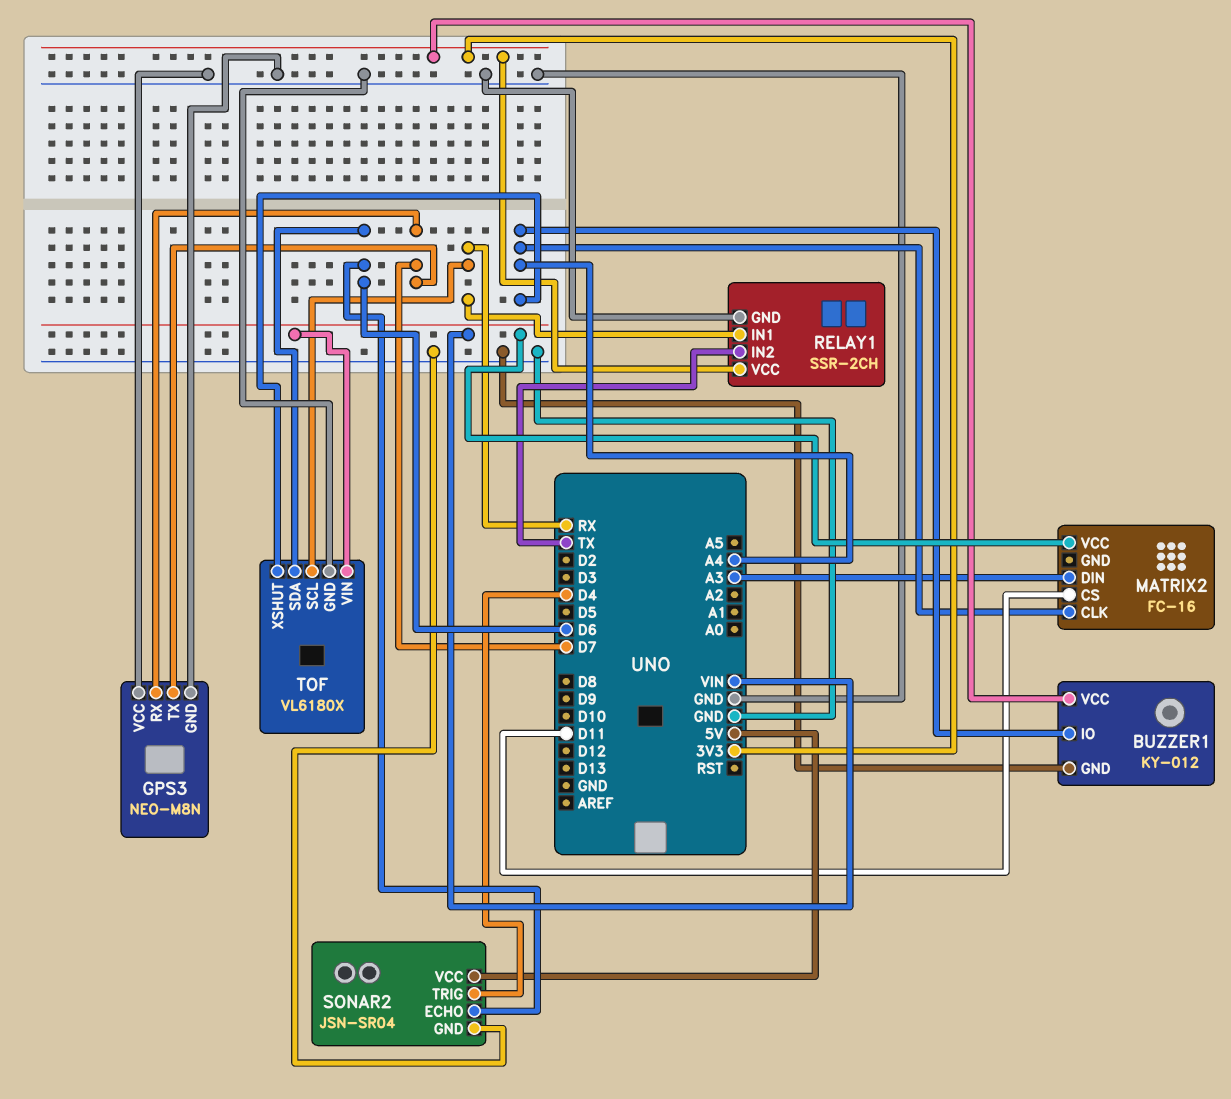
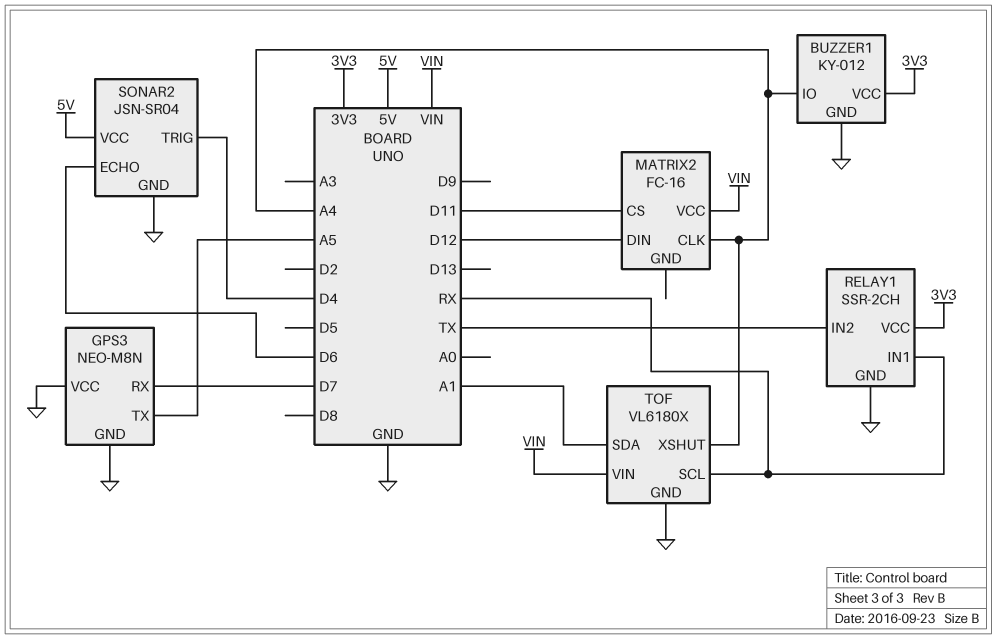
GPS3 pin TX: D7 -> A5
MATRIX2 pin DIN: A3 -> D12
TOF pin SDA: D6 -> A1

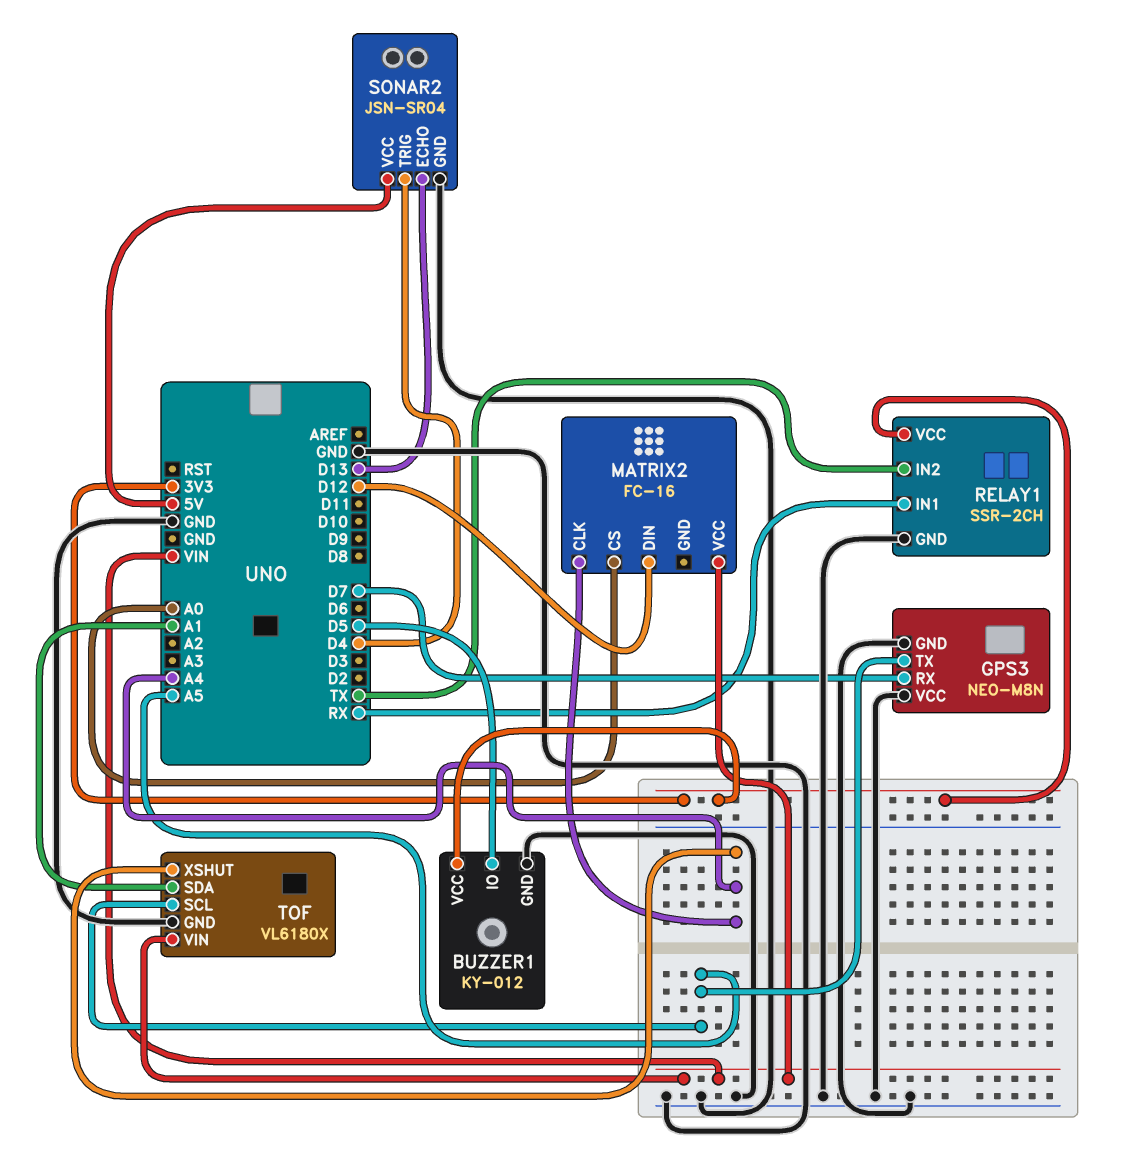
BUZZER1 pin IO: A4 -> D5
MATRIX2 pin CS: D11 -> A0
SONAR2 pin ECHO: D6 -> D13
TOF pin SCL: RX -> A5

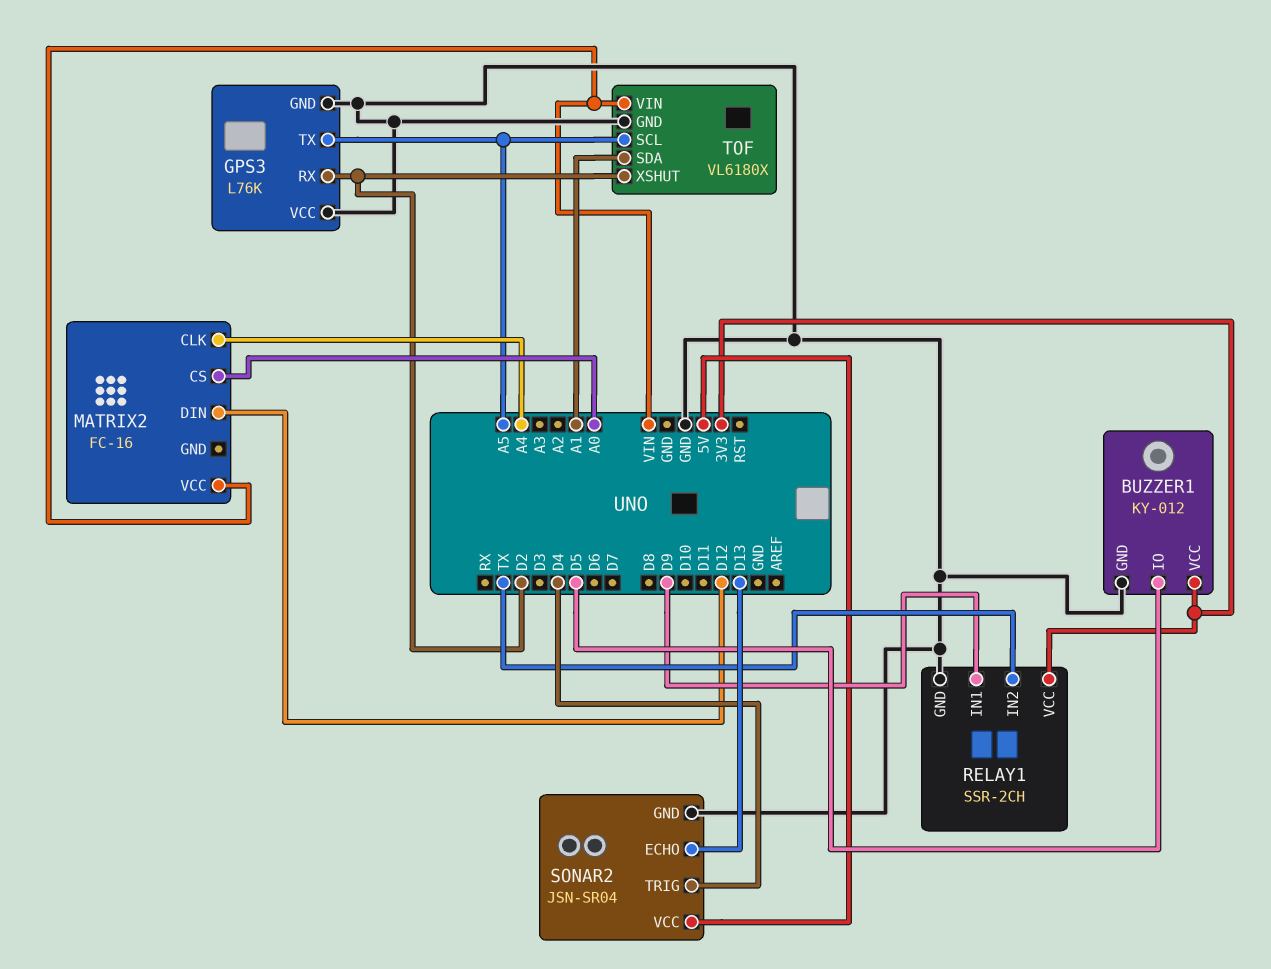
GPS3: NEO-M8N -> L76K
GPS3 pin RX: D7 -> D2
RELAY1 pin IN1: RX -> D9
TOF pin XSHUT: A4 -> D2

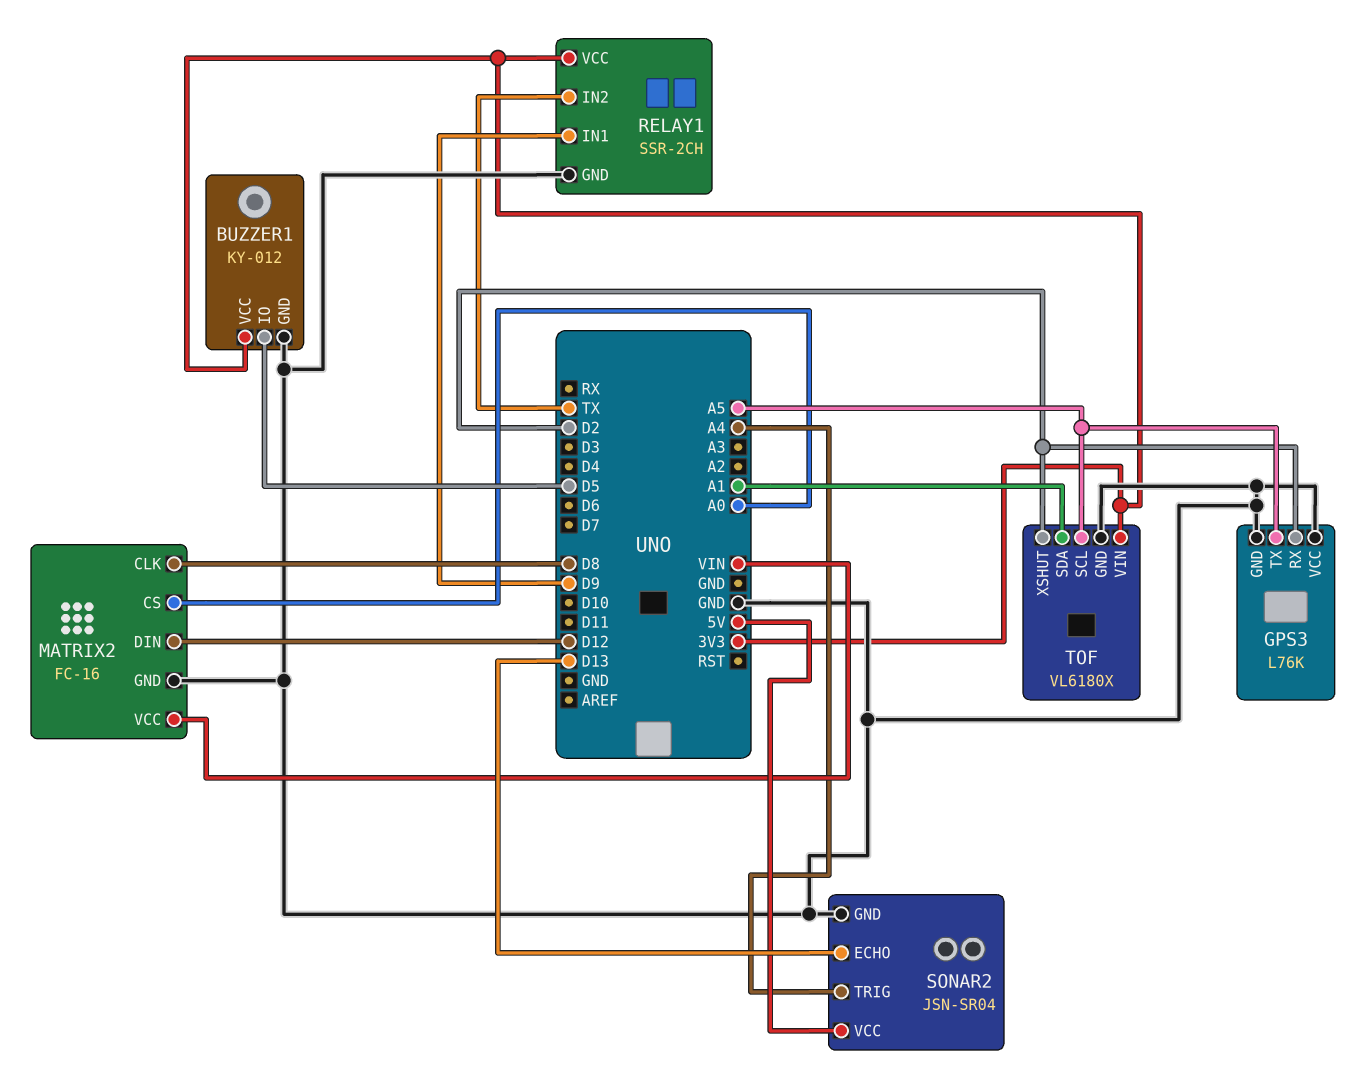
MATRIX2 pin CLK: A4 -> D8
MATRIX2 pin GND: none -> GND
SONAR2 pin TRIG: D4 -> A4
TOF pin VIN: VIN -> 3V3

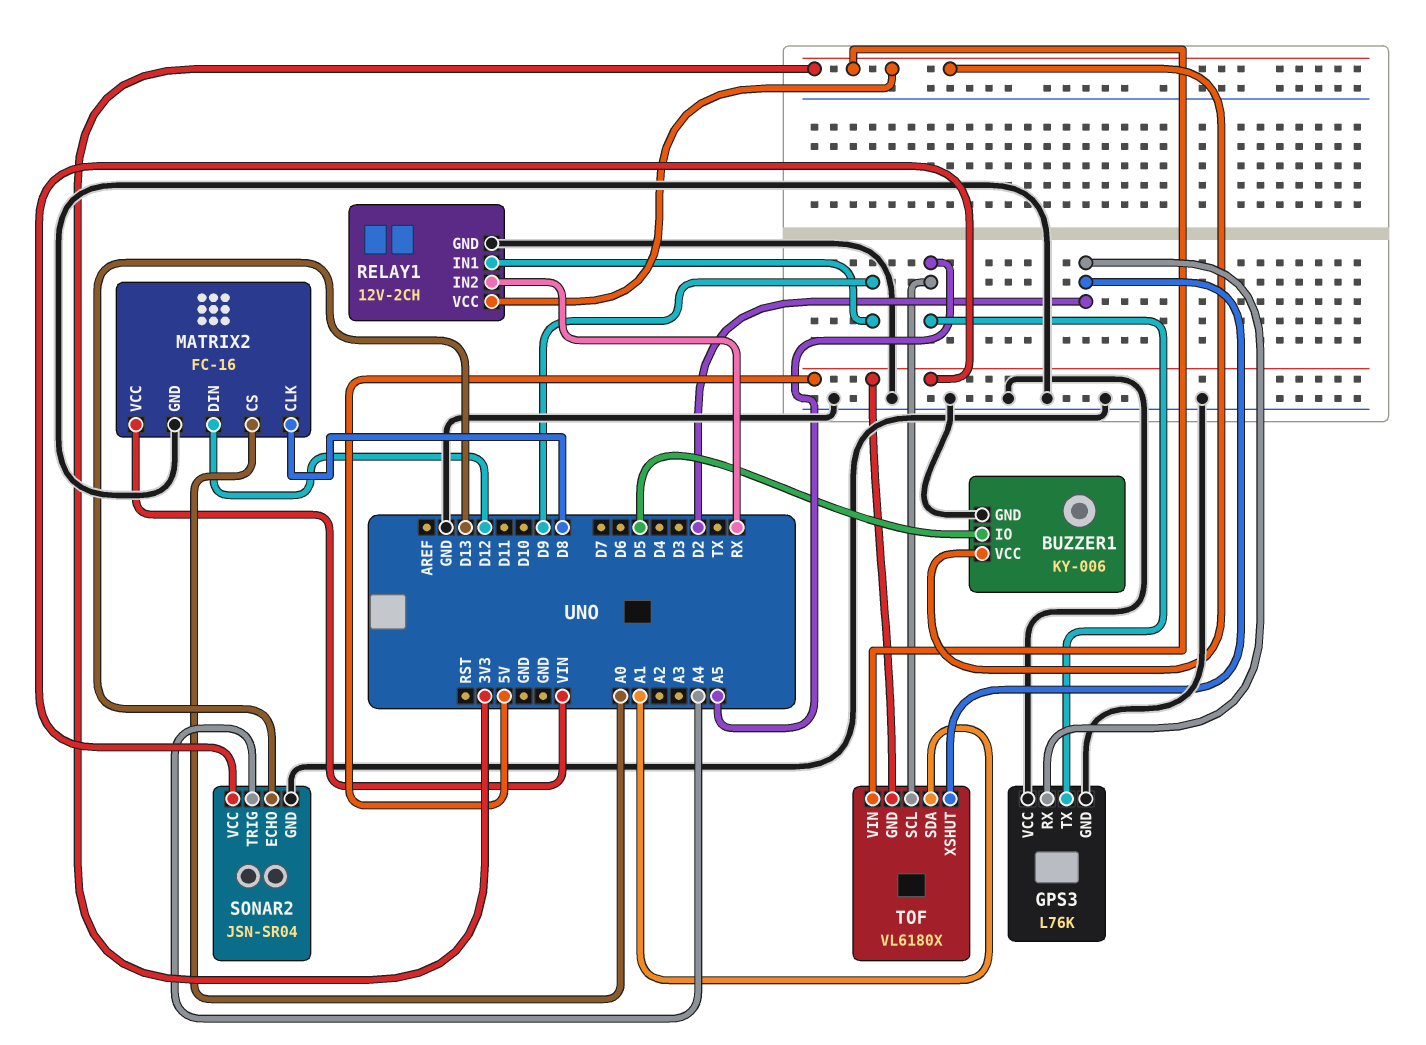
BUZZER1: KY-012 -> KY-006
RELAY1: SSR-2CH -> 12V-2CH
RELAY1 pin IN2: TX -> RX
TOF pin GND: GND -> 5V

